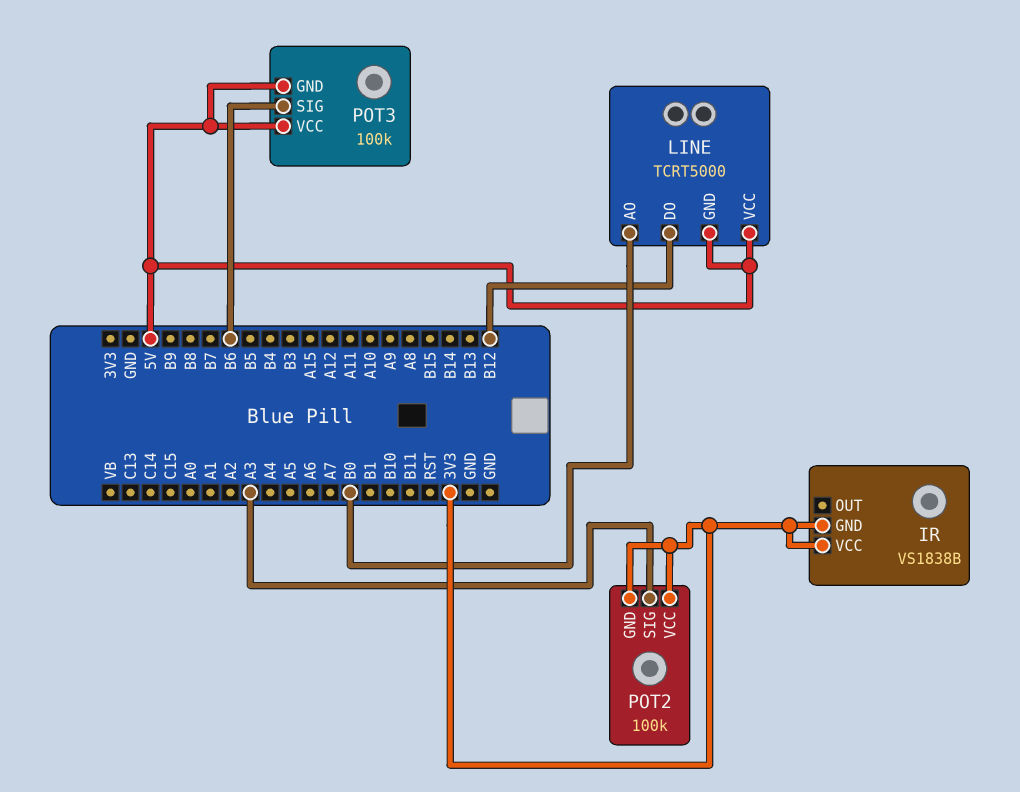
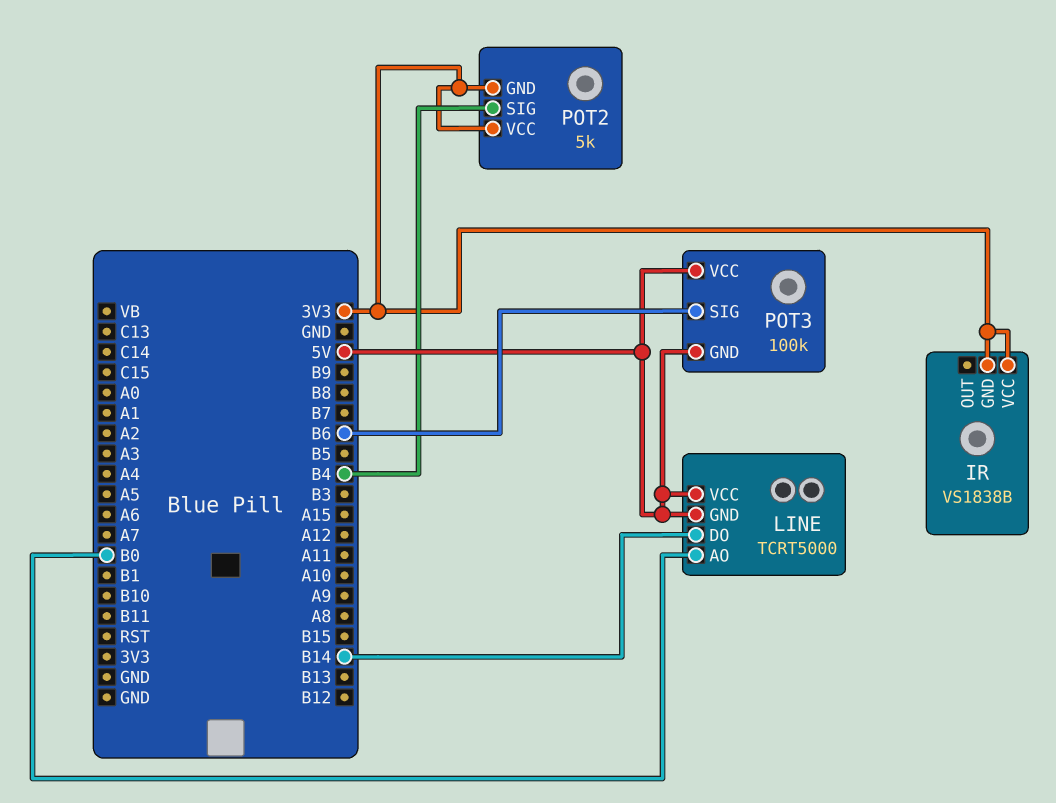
LINE pin DO: B12 -> B14
POT2: 100k -> 5k
POT2 pin SIG: A3 -> B4

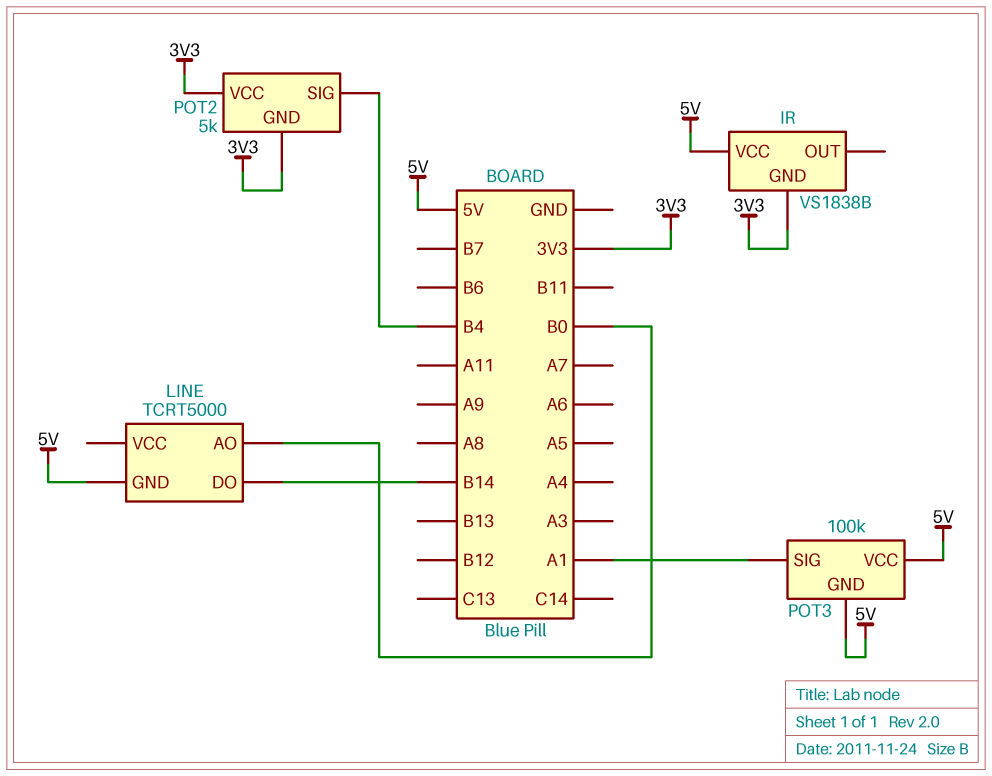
IR pin VCC: 3V3 -> 5V
LINE pin VCC: 5V -> none
POT3 pin SIG: B6 -> A1

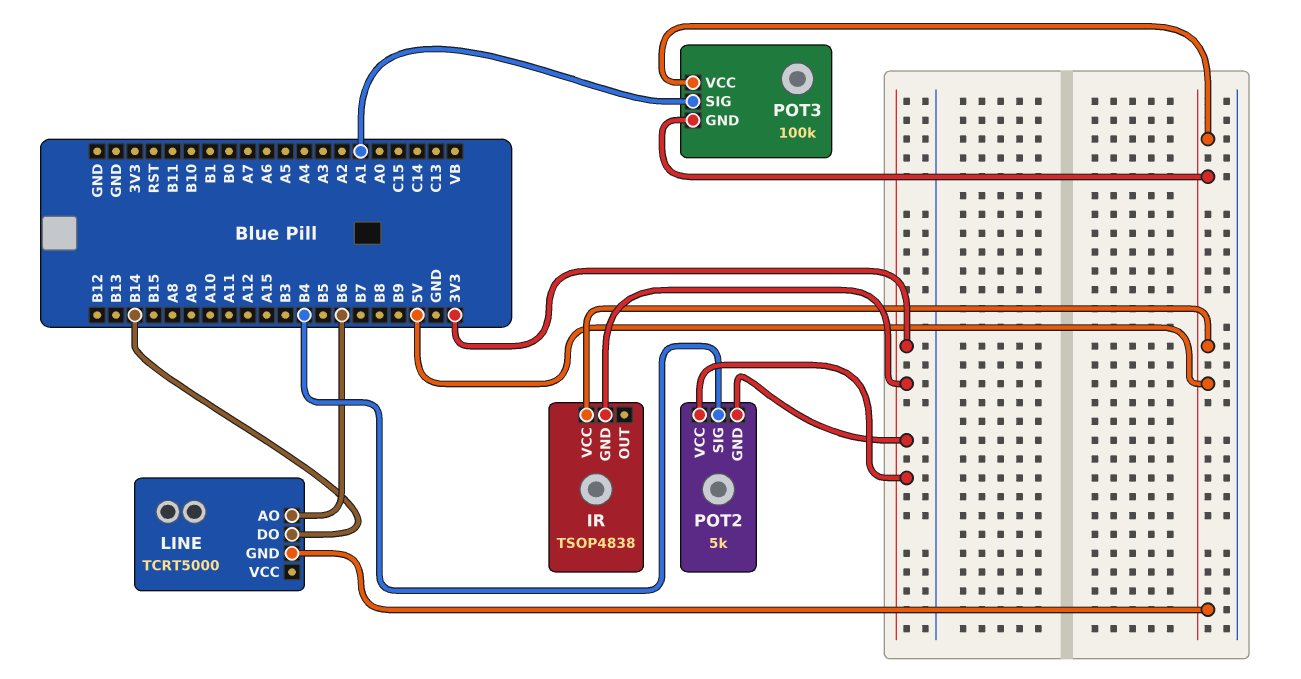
IR: VS1838B -> TSOP4838
LINE pin AO: B0 -> B6

